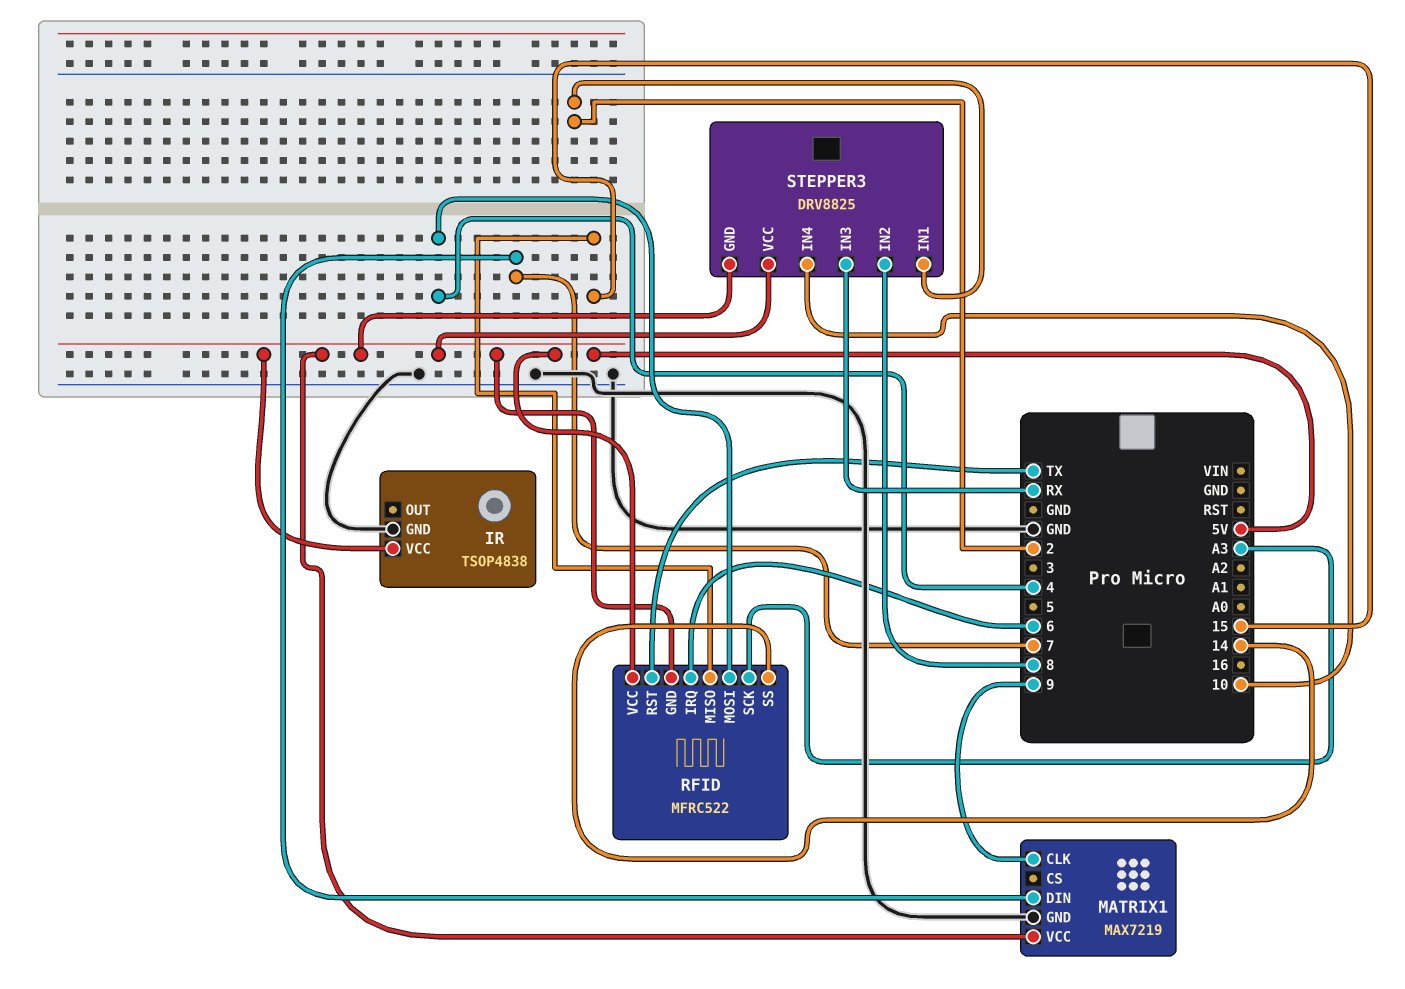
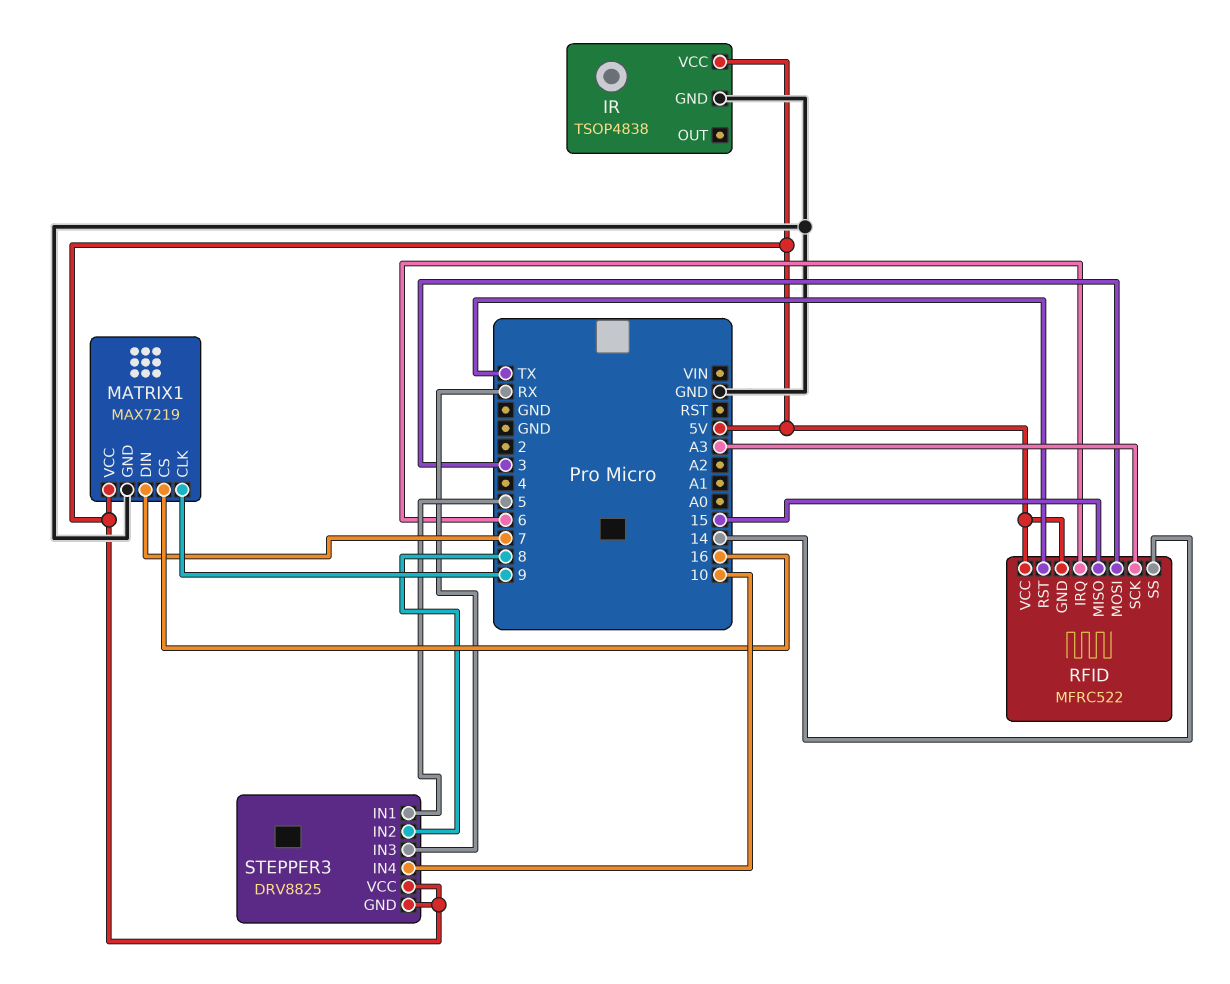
MATRIX1 pin CS: none -> 16
RFID pin MOSI: 4 -> 3
STEPPER3 pin IN1: 2 -> 5

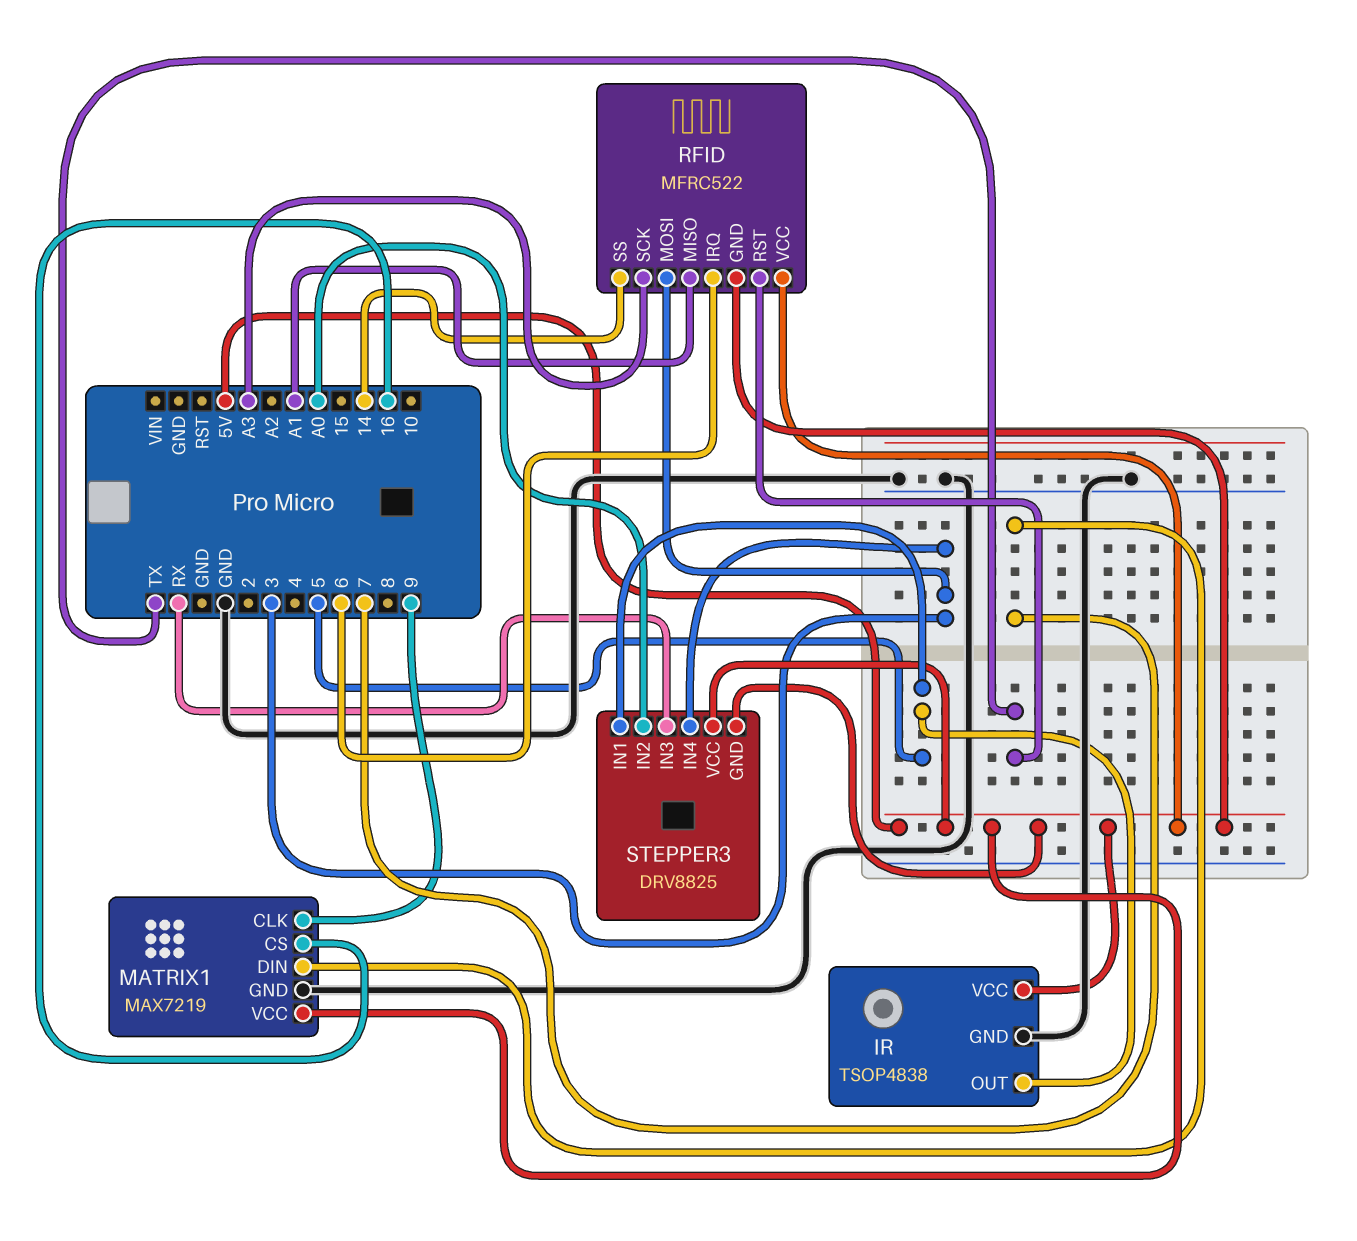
IR pin OUT: none -> 5
RFID pin MISO: 15 -> A1
STEPPER3 pin IN2: 8 -> A0
STEPPER3 pin IN4: 10 -> 3

